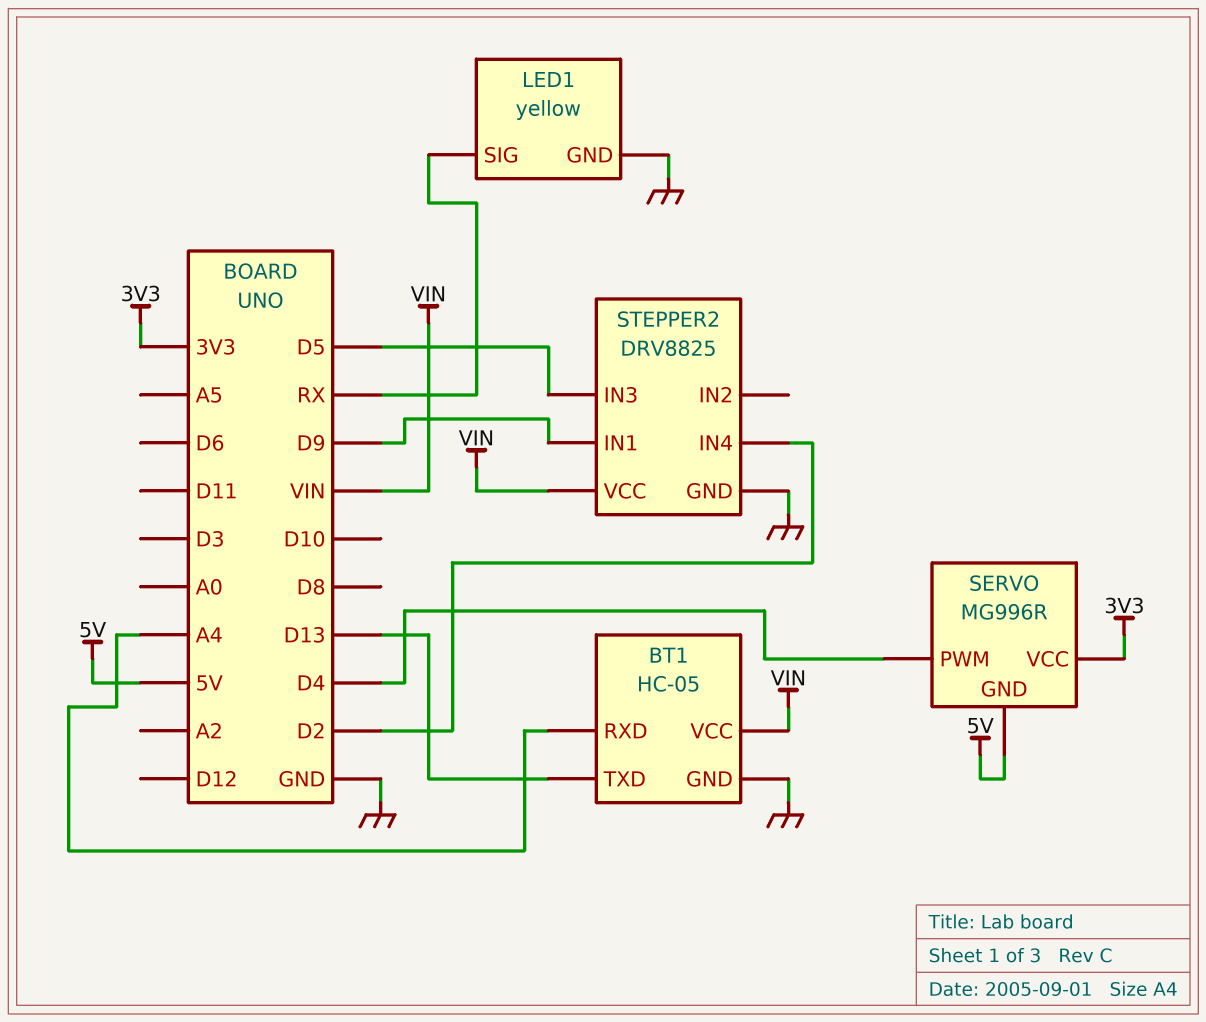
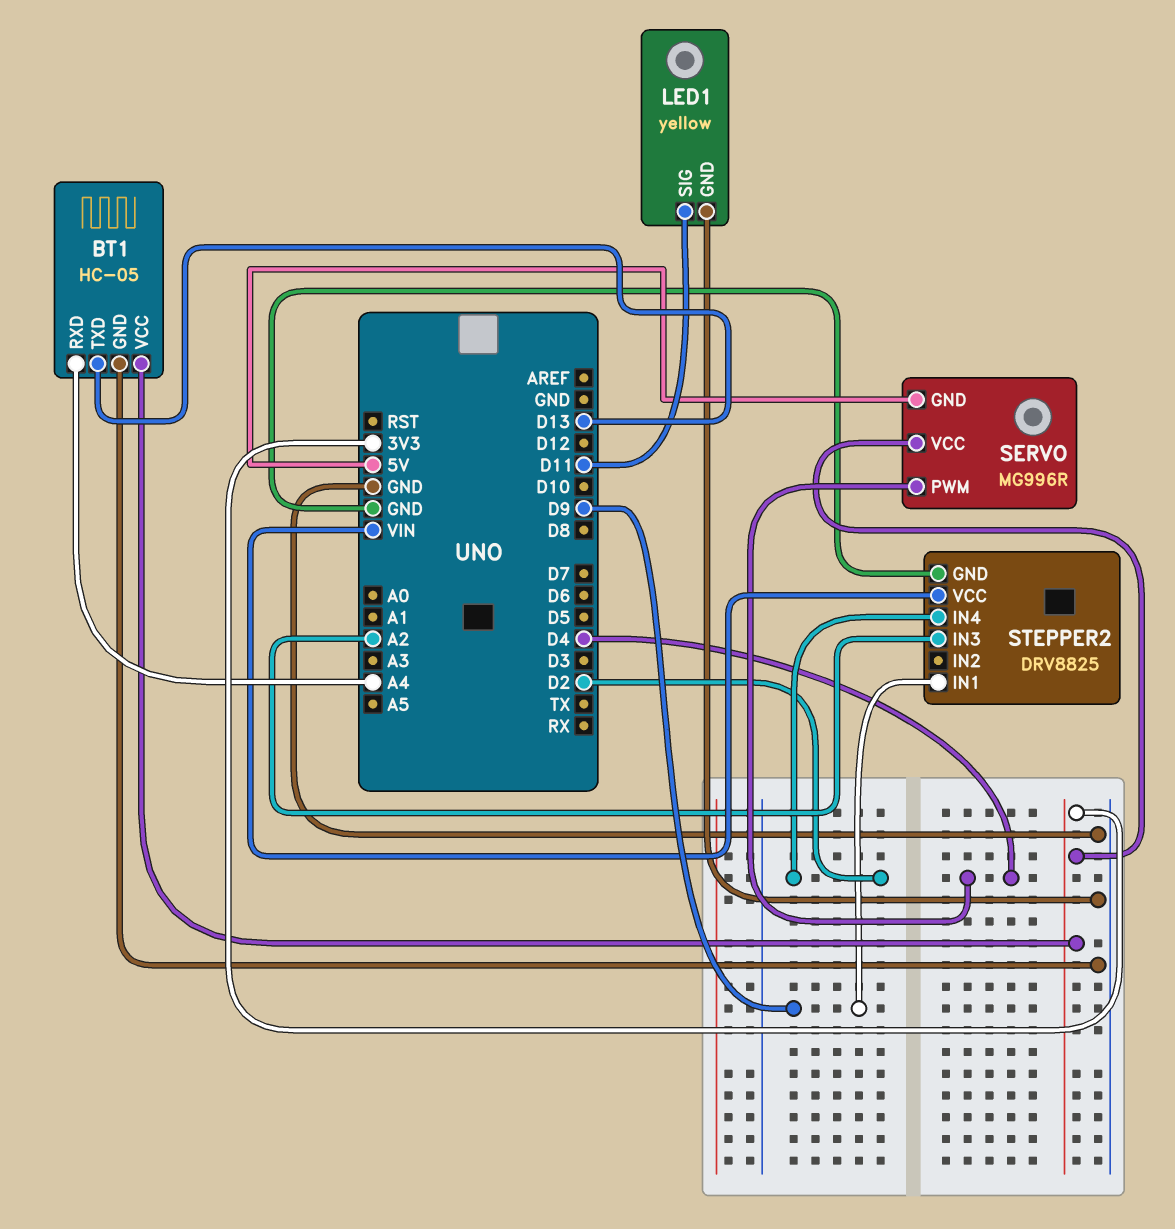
BT1 pin VCC: VIN -> 3V3
LED1 pin SIG: RX -> D11
STEPPER2 pin IN3: D5 -> A2

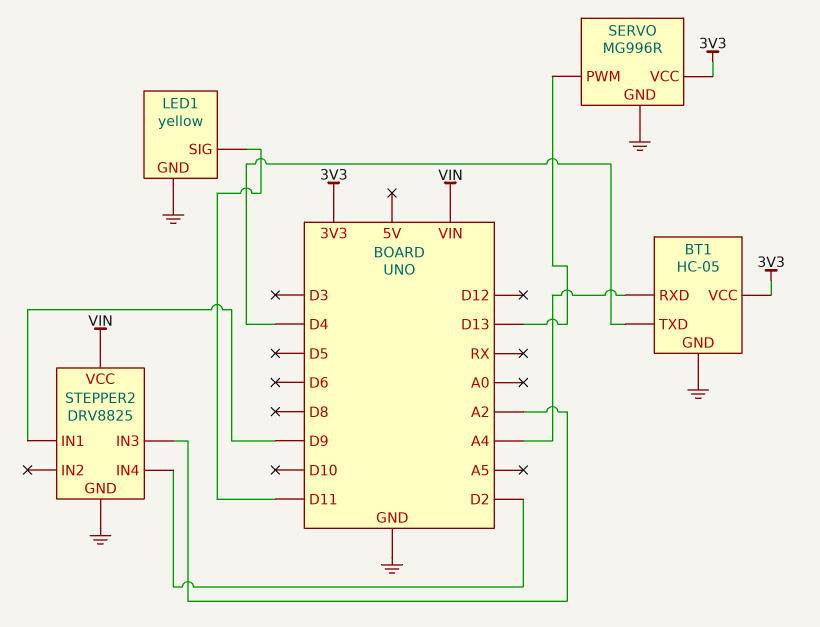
BT1 pin TXD: D13 -> D4
SERVO pin GND: 5V -> GND
SERVO pin PWM: D4 -> D13

